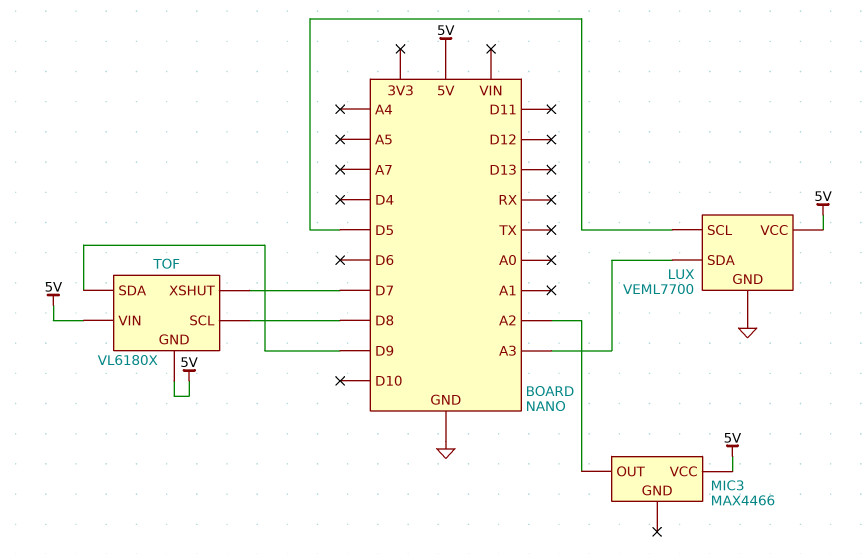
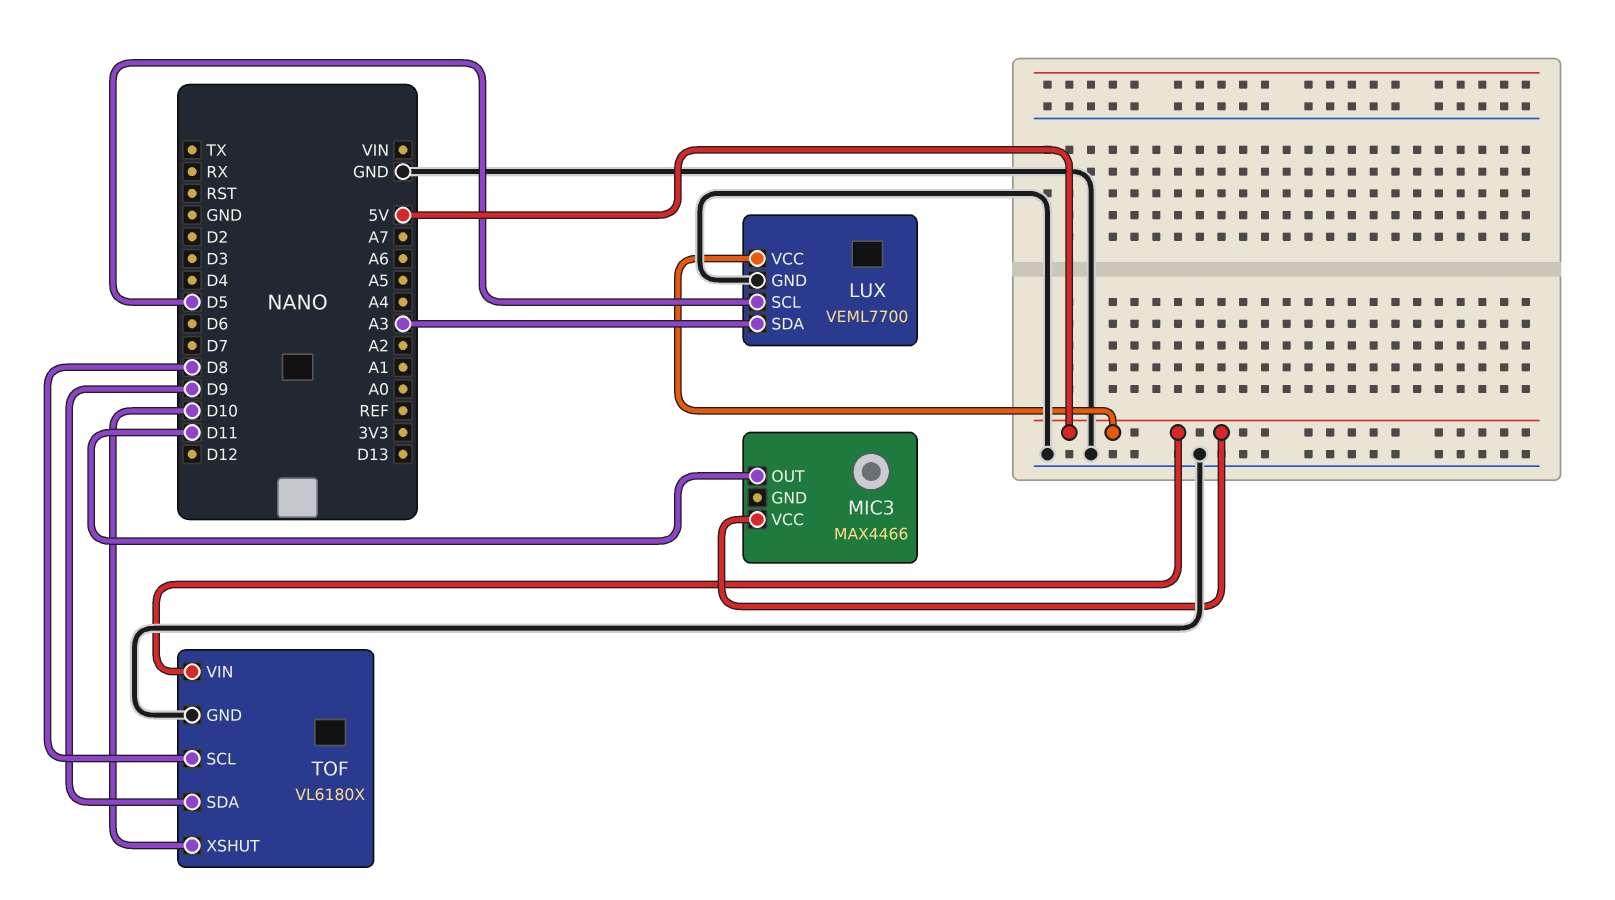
MIC3 pin OUT: A2 -> D11
TOF pin GND: 5V -> GND
TOF pin XSHUT: D7 -> D10

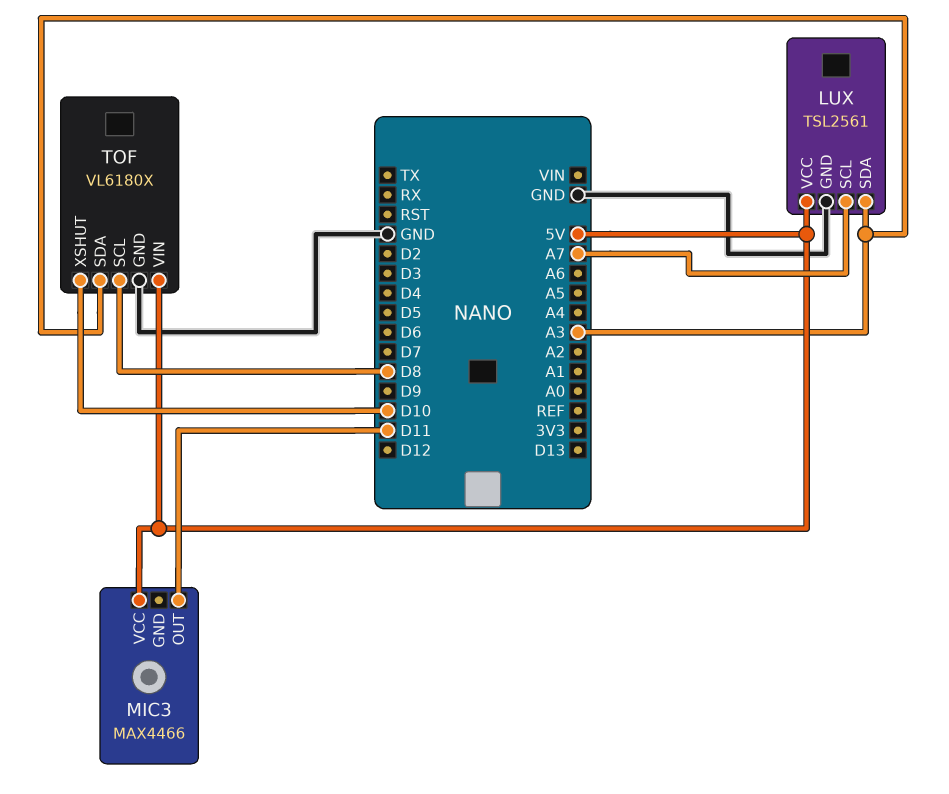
LUX: VEML7700 -> TSL2561
LUX pin SCL: D5 -> A7
TOF pin SDA: D9 -> A3

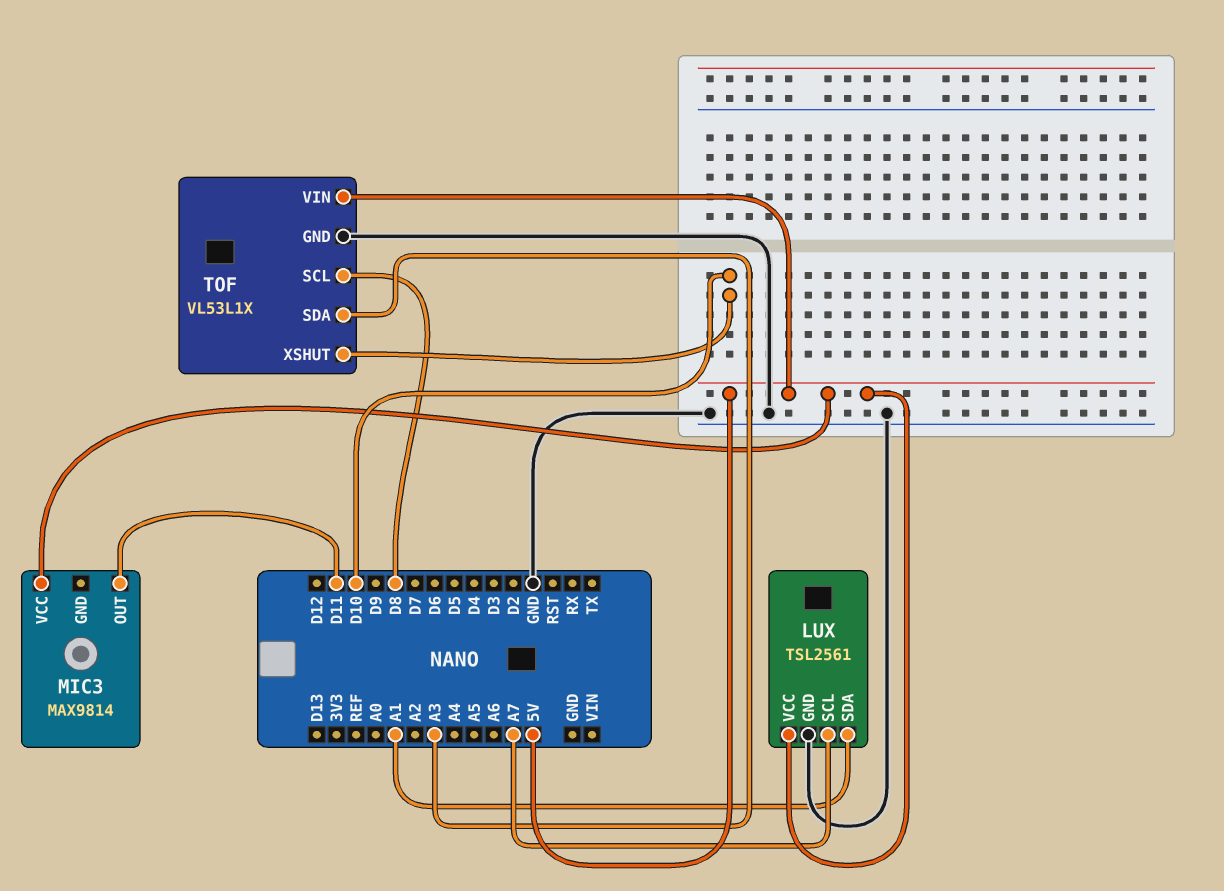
LUX pin SDA: A3 -> A1
MIC3: MAX4466 -> MAX9814
TOF: VL6180X -> VL53L1X

